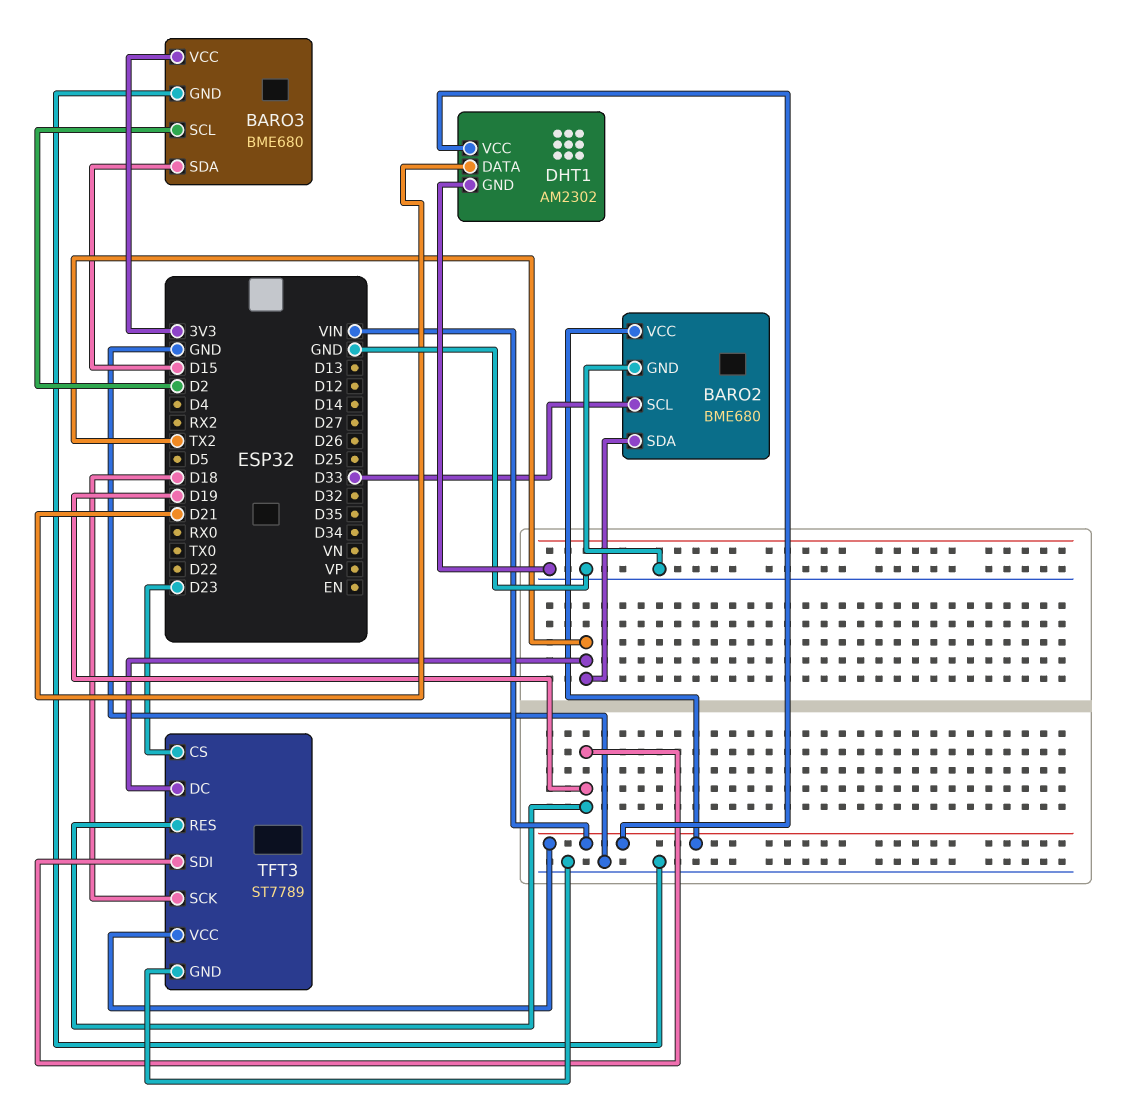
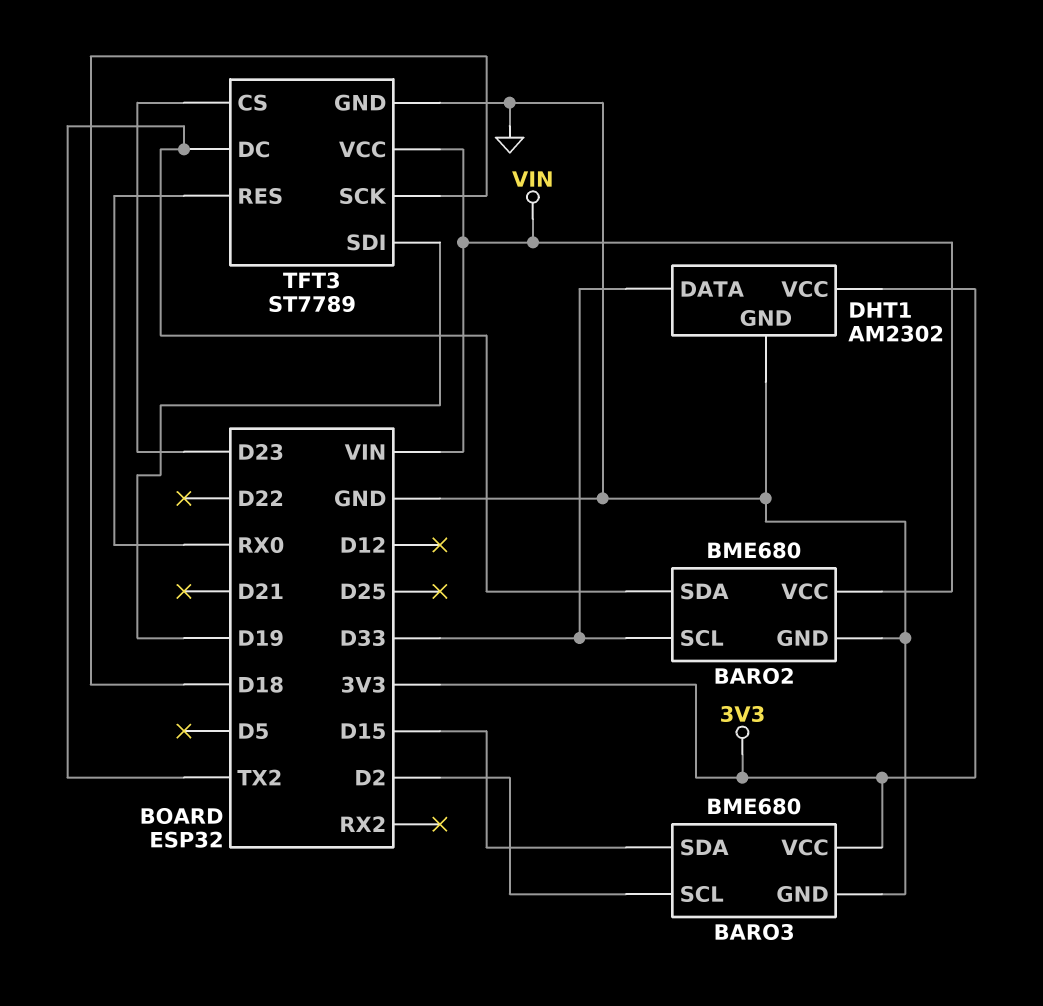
DHT1 pin DATA: D21 -> D33
DHT1 pin VCC: VIN -> 3V3
TFT3 pin RES: D19 -> RX0

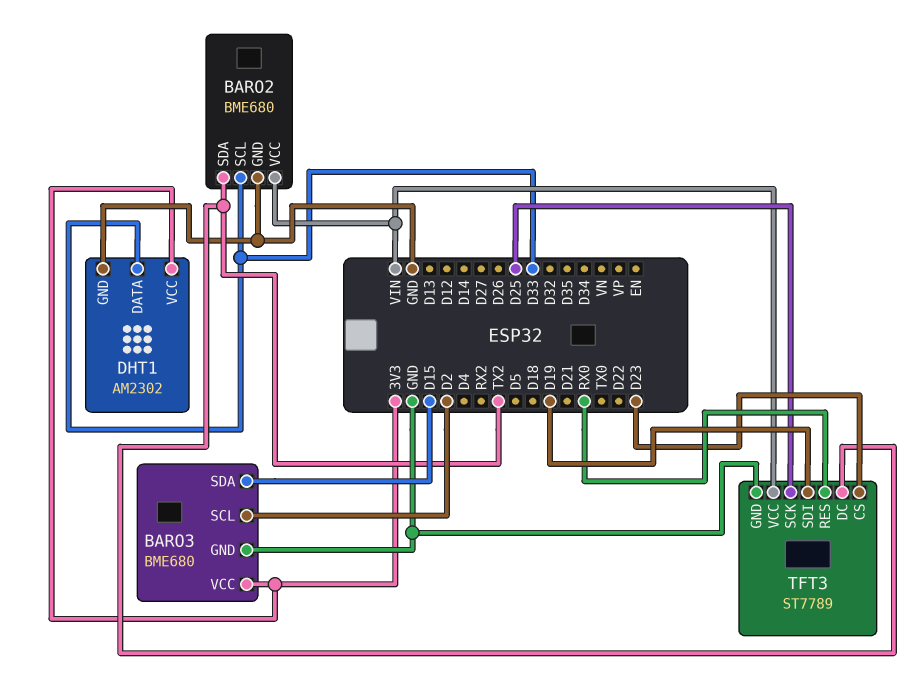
TFT3 pin SCK: D18 -> D25

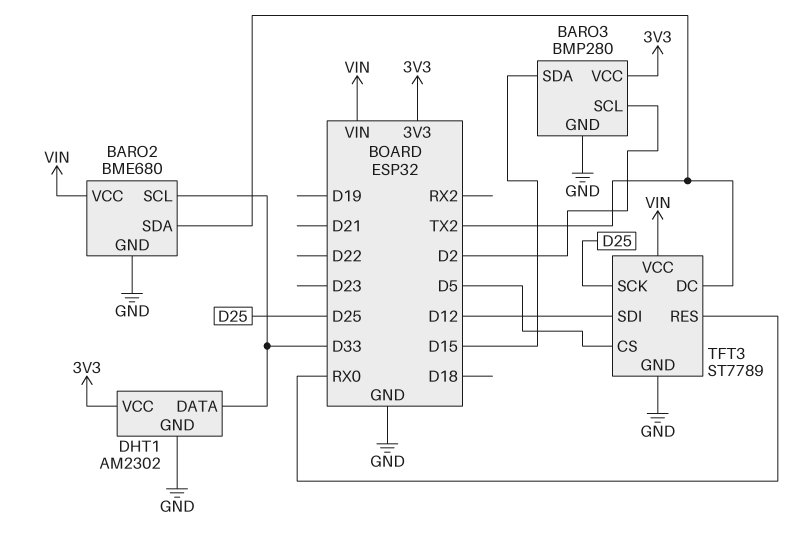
BARO3: BME680 -> BMP280
TFT3 pin CS: D23 -> D5
TFT3 pin SDI: D19 -> D12

